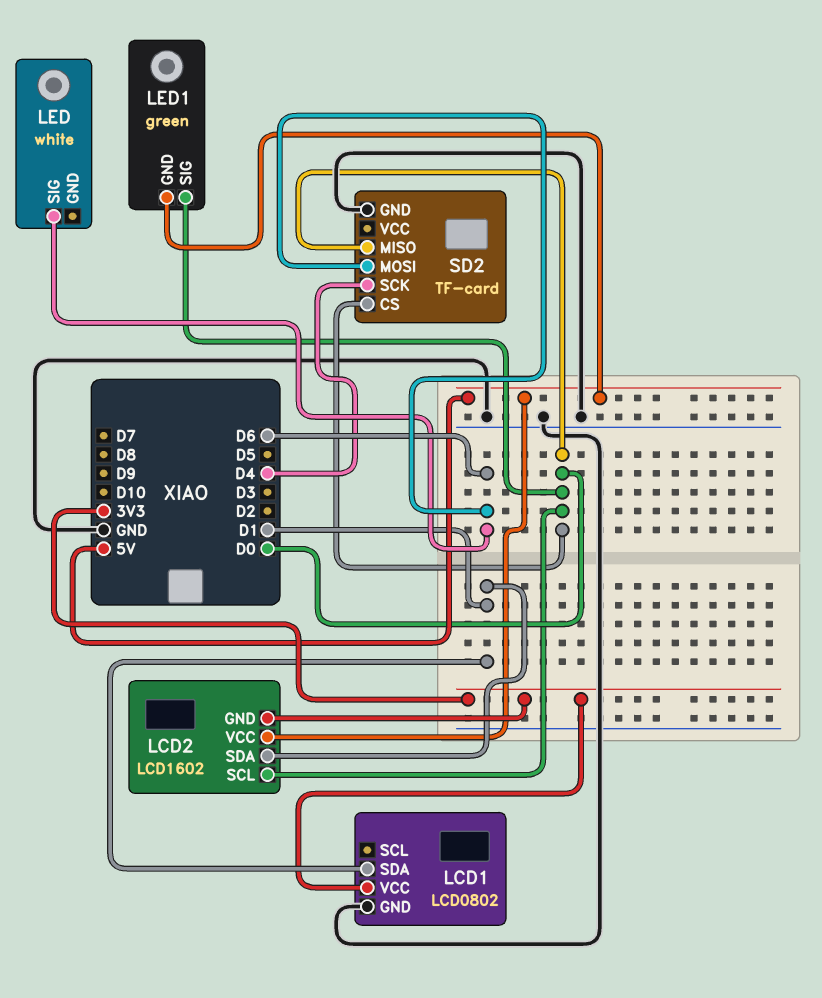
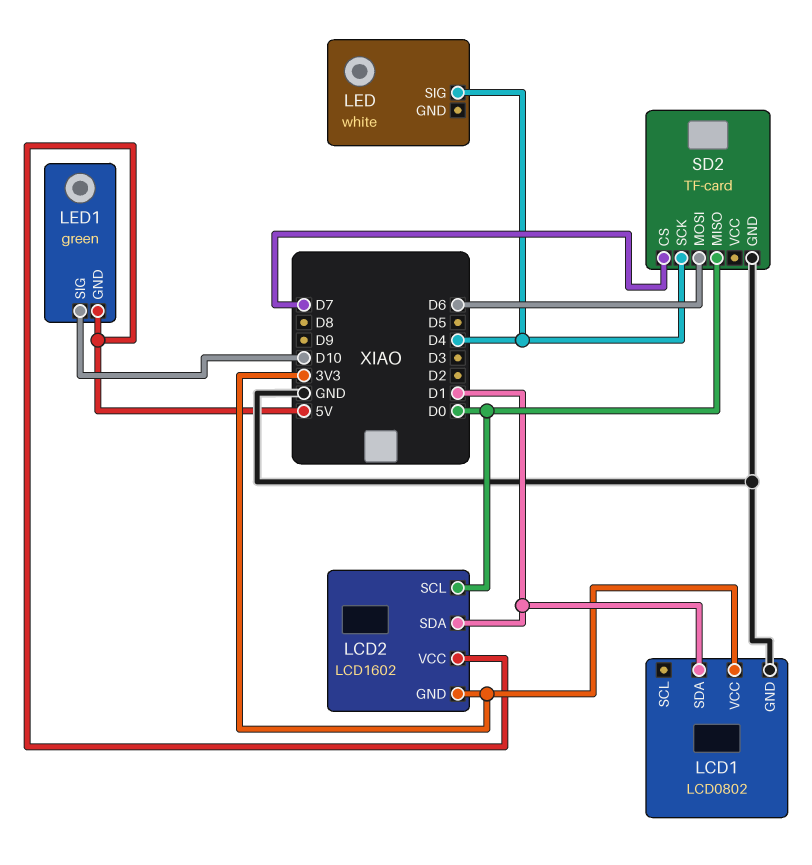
LED pin SIG: D6 -> D4
LED1 pin SIG: D0 -> D10
SD2 pin CS: D0 -> D7

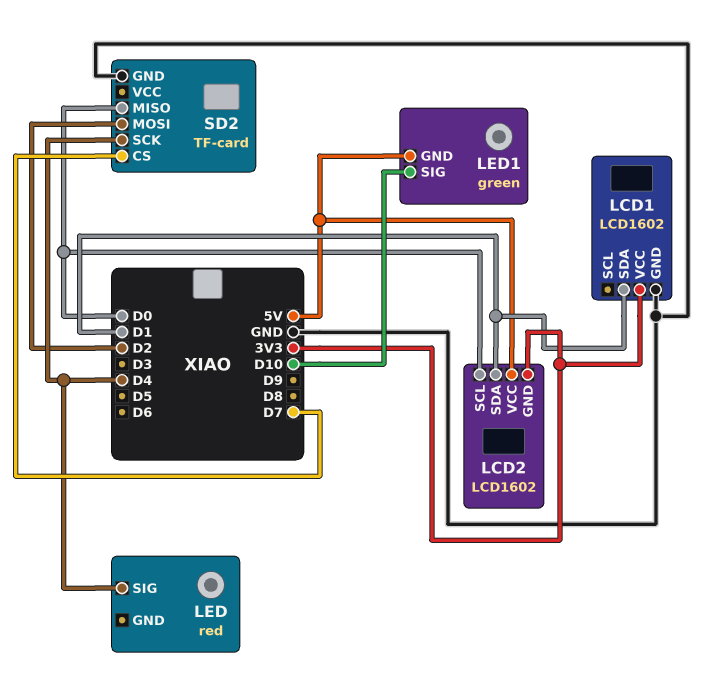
LCD1: LCD0802 -> LCD1602
LED: white -> red
SD2 pin MOSI: D6 -> D2

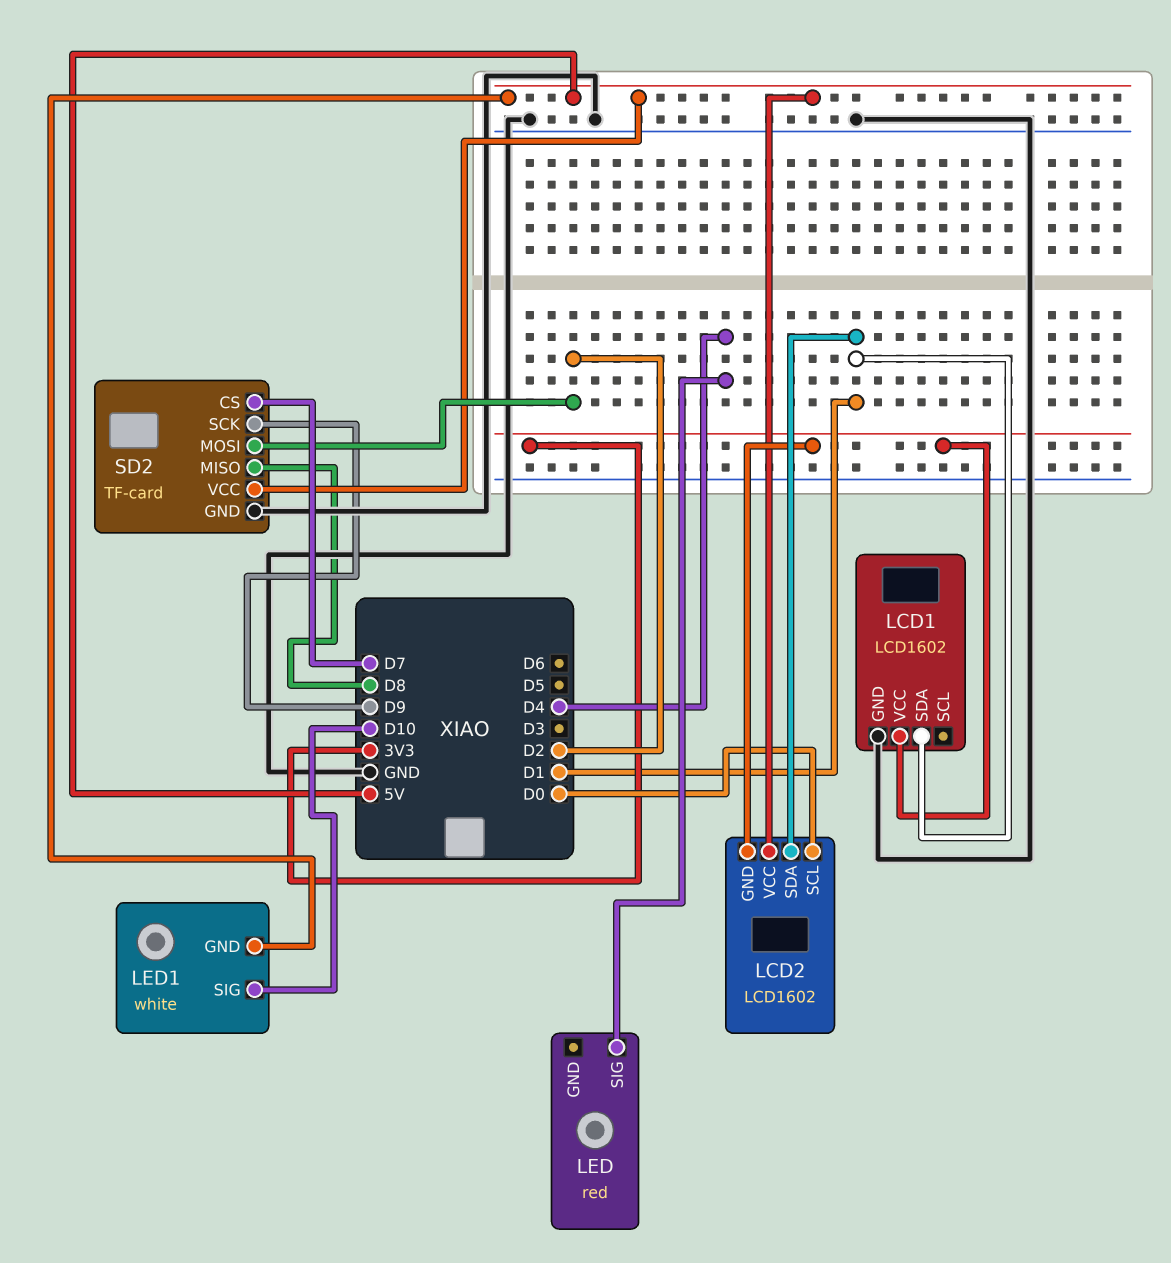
LED1: green -> white
SD2 pin MISO: D0 -> D8
SD2 pin SCK: D4 -> D9
SD2 pin VCC: none -> 5V

